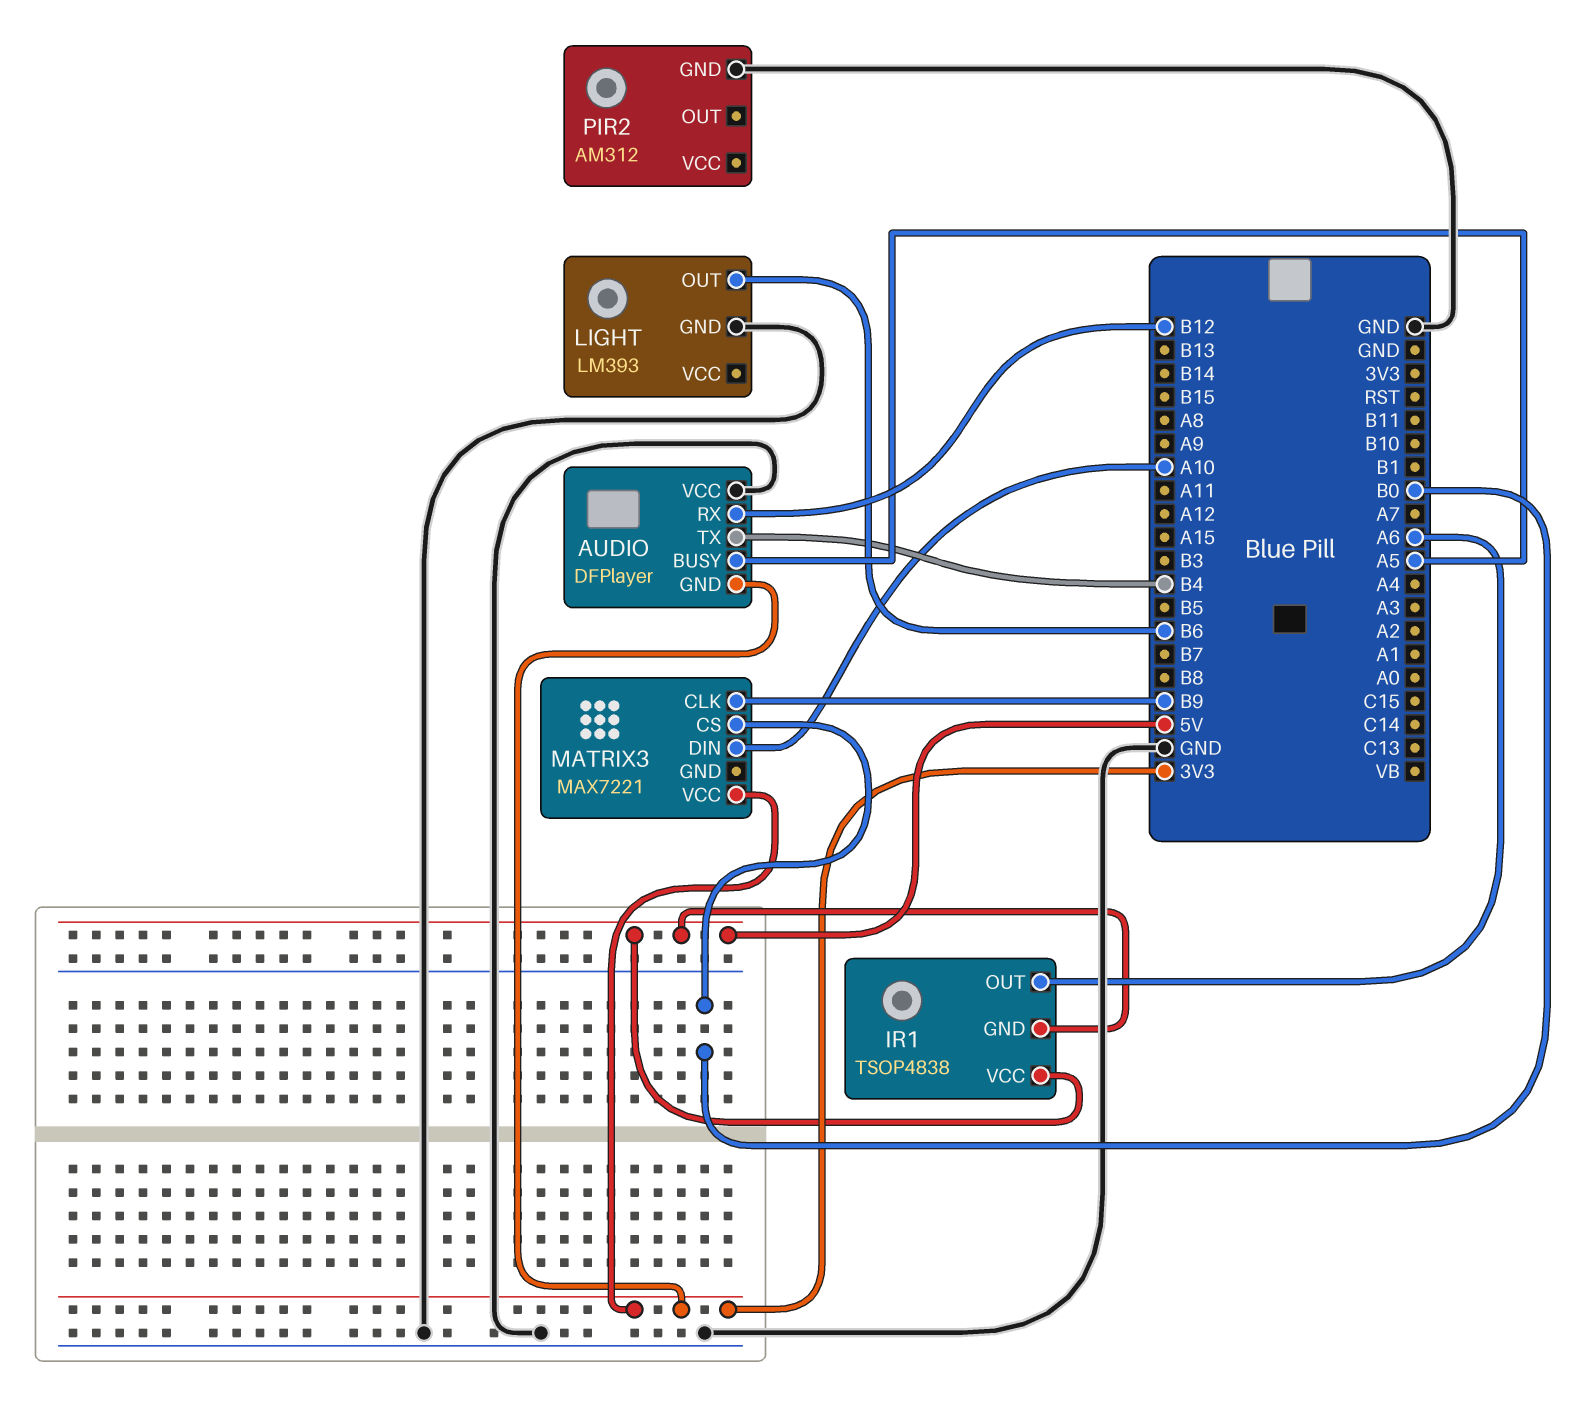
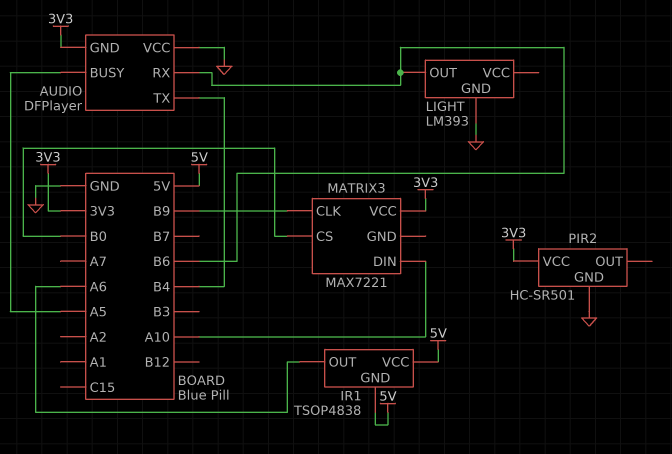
AUDIO pin RX: B12 -> B6
PIR2: AM312 -> HC-SR501
PIR2 pin VCC: none -> 3V3

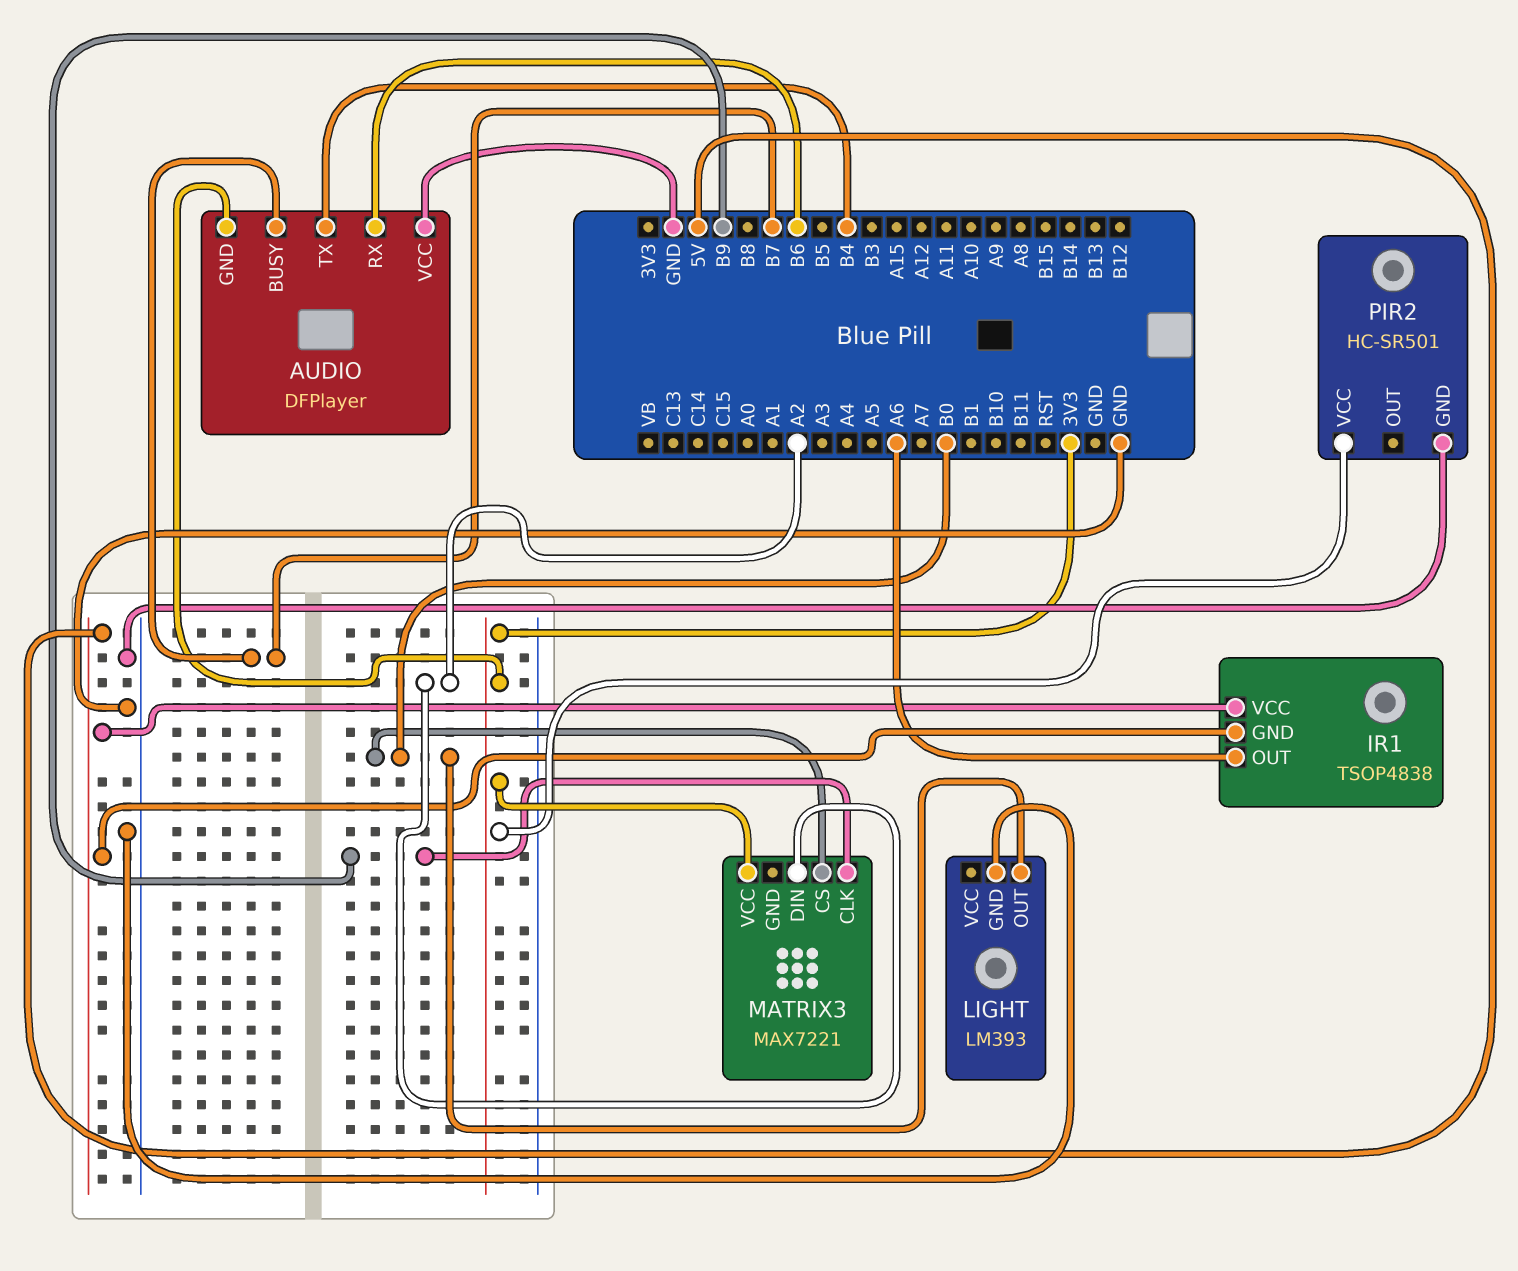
AUDIO pin BUSY: A5 -> B7
LIGHT pin OUT: B6 -> B0
MATRIX3 pin DIN: A10 -> A2

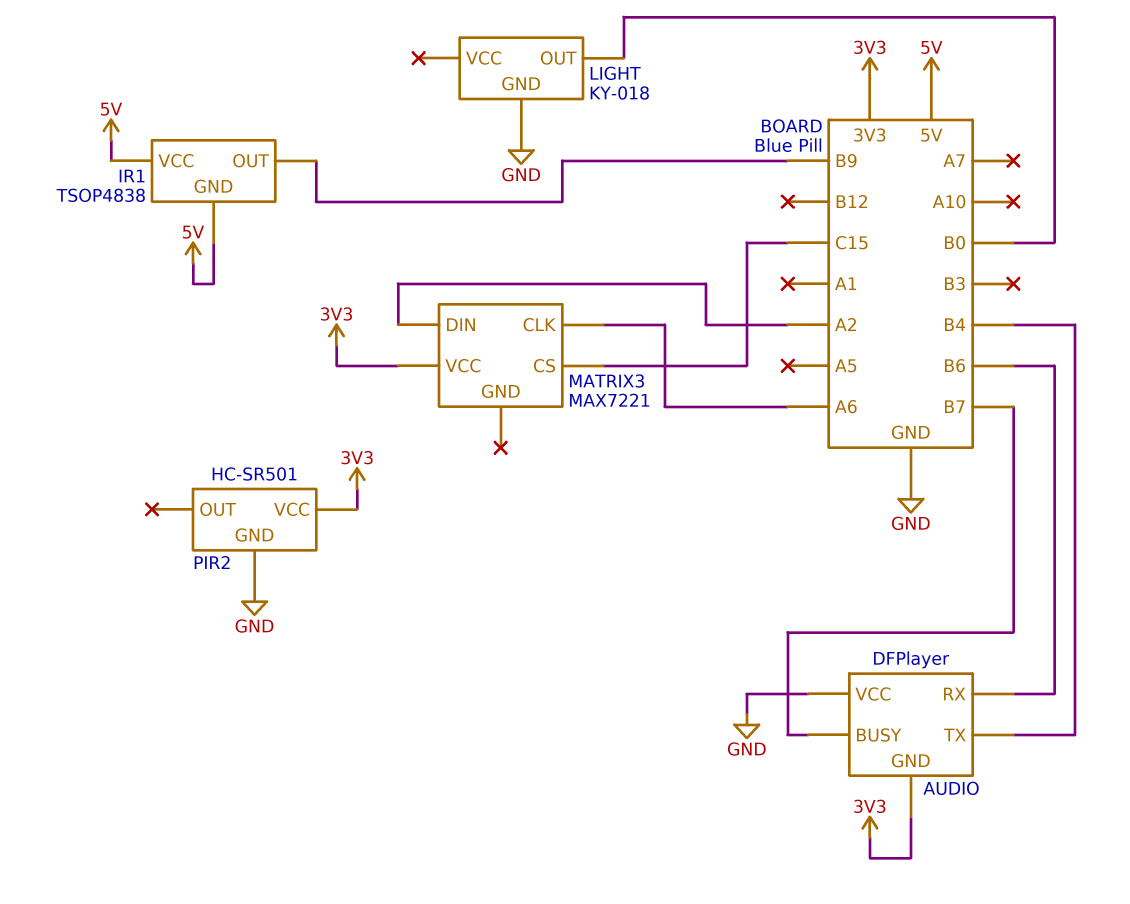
IR1 pin OUT: A6 -> B9
LIGHT: LM393 -> KY-018
MATRIX3 pin CLK: B9 -> A6
MATRIX3 pin CS: B0 -> C15

